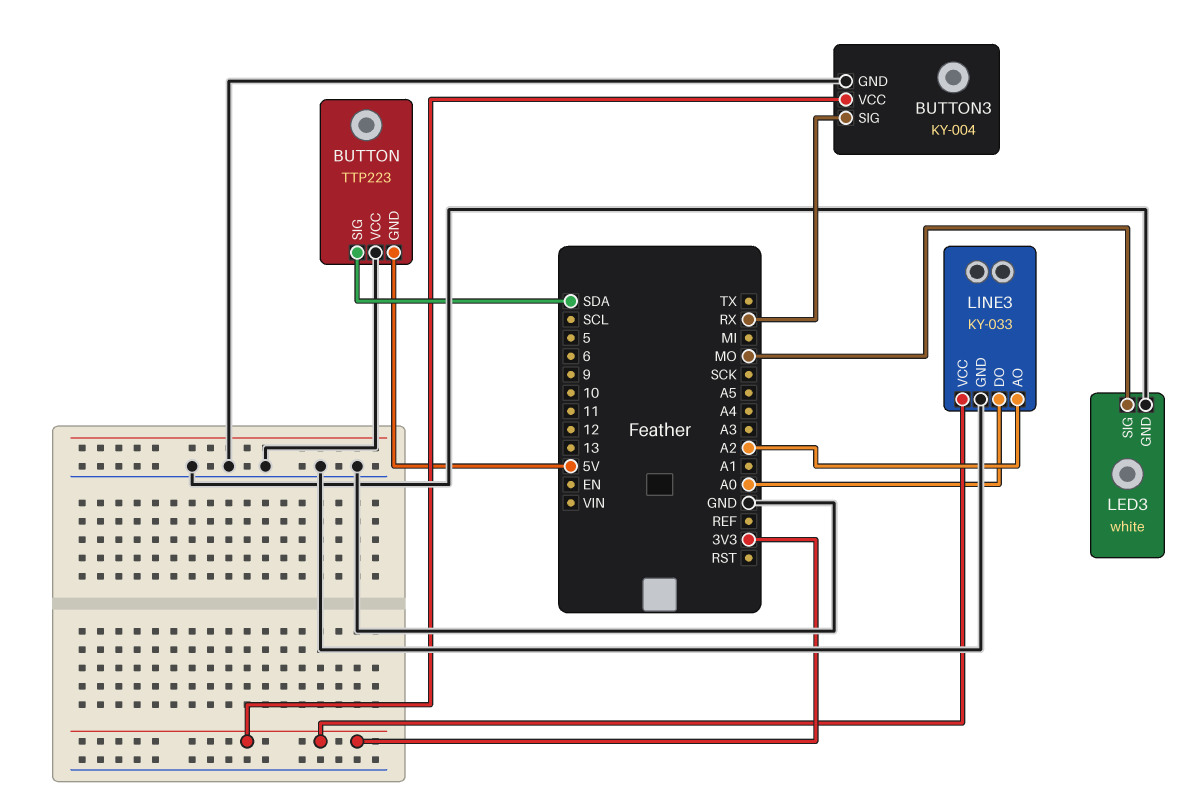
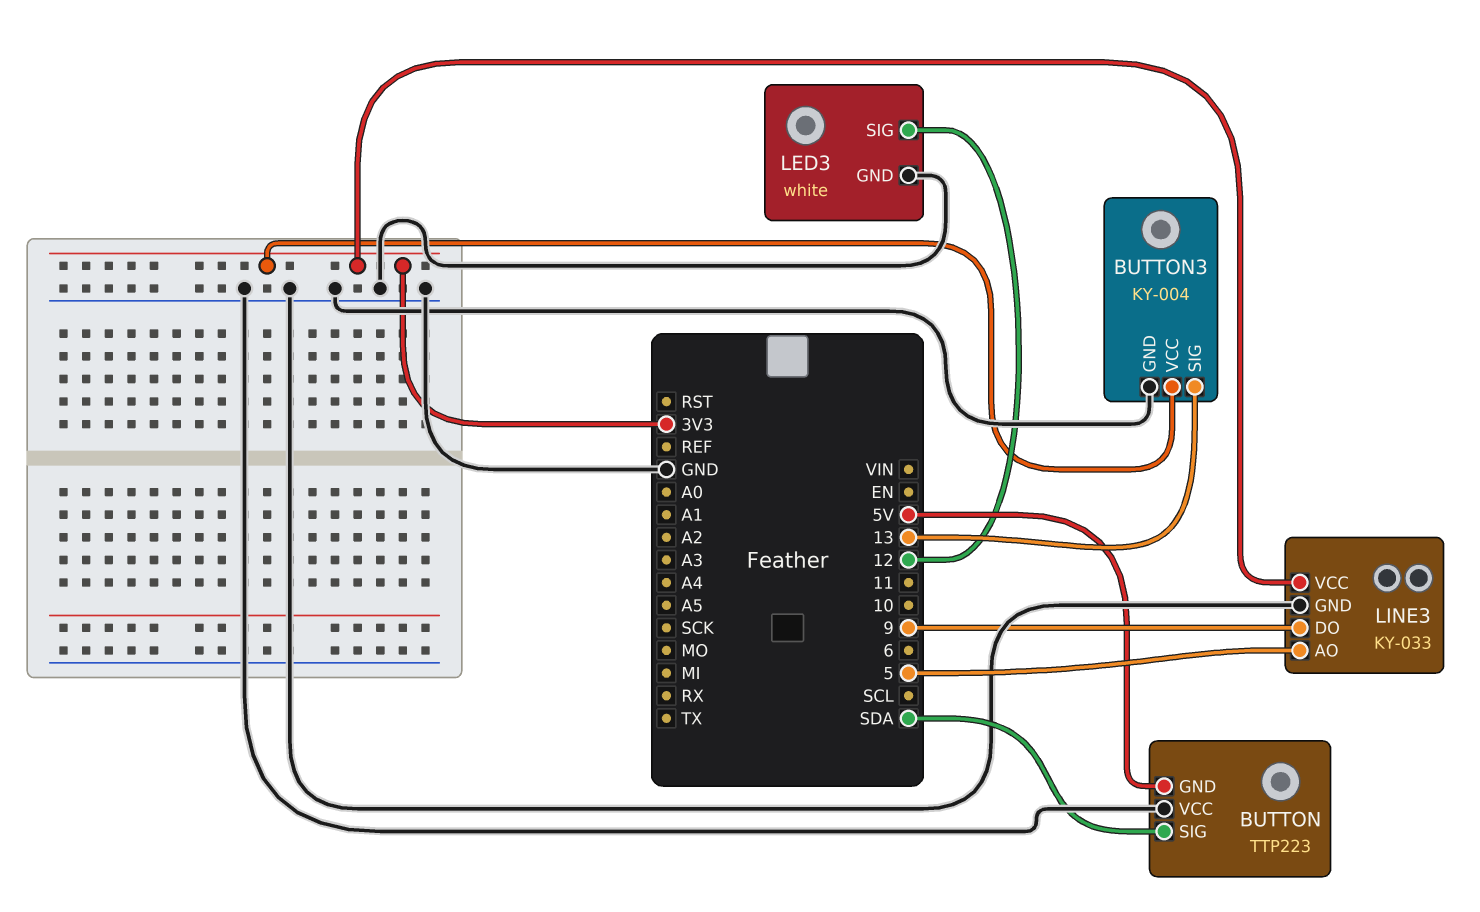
BUTTON3 pin SIG: RX -> 13
LED3 pin SIG: MO -> 12
LINE3 pin AO: A2 -> 5
LINE3 pin DO: A0 -> 9

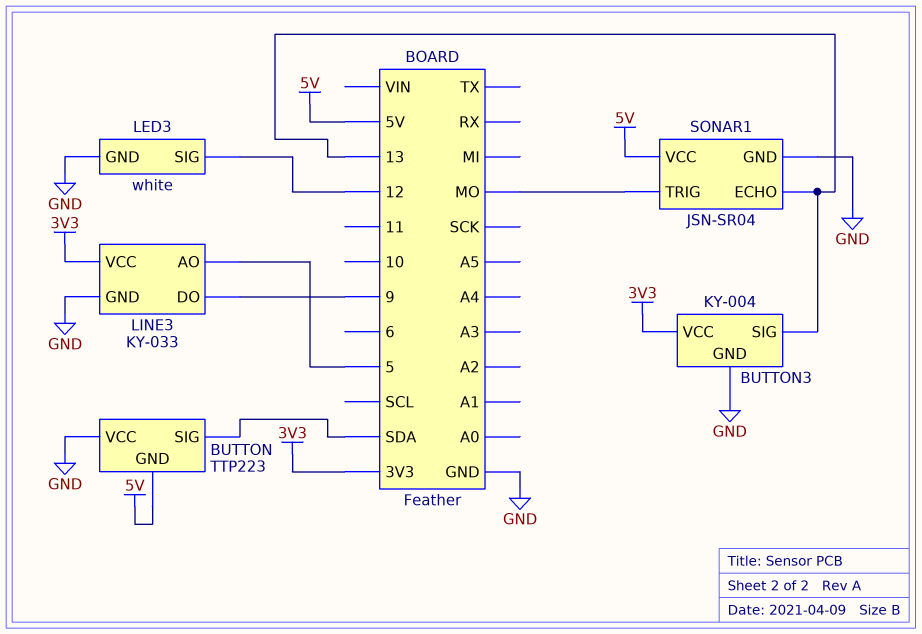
SONAR1: none -> JSN-SR04
SONAR1 pin ECHO: none -> 13
SONAR1 pin GND: none -> GND
SONAR1 pin TRIG: none -> MO
SONAR1 pin VCC: none -> 5V

